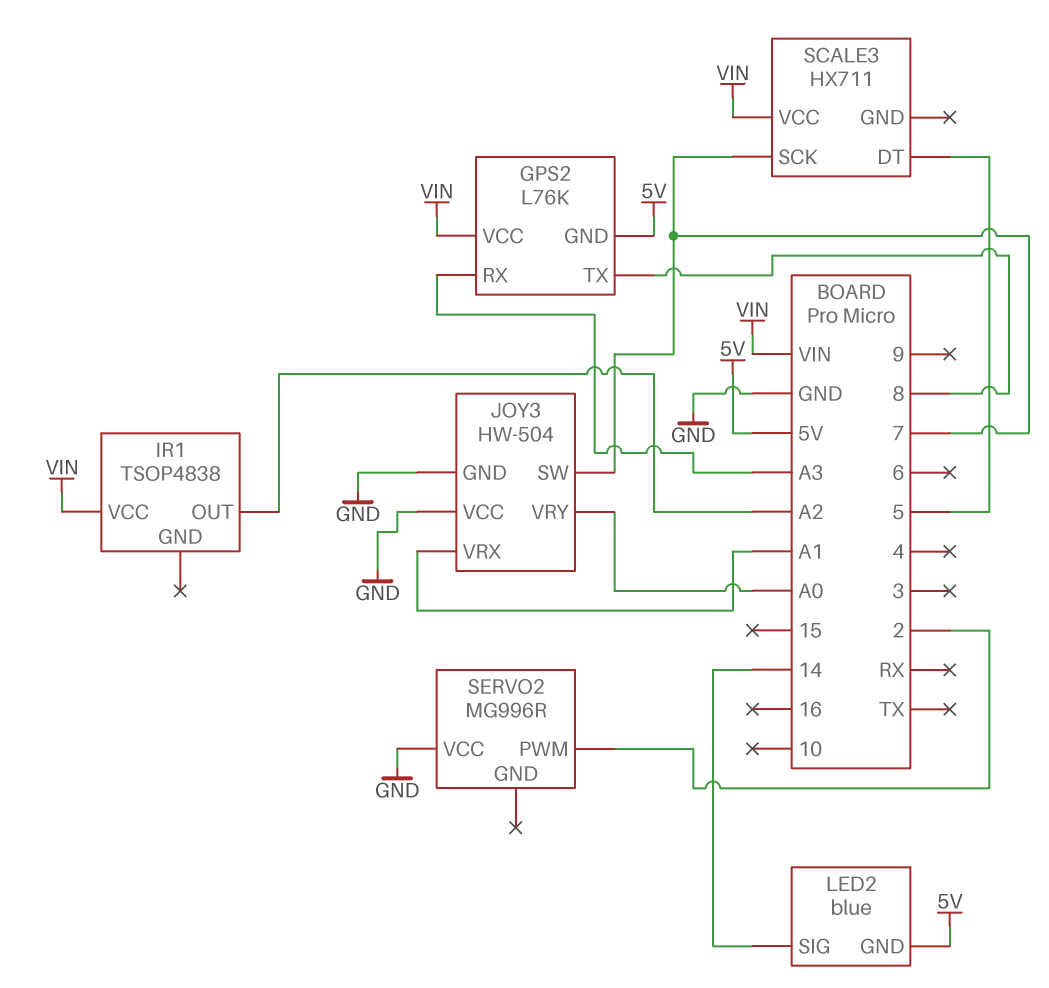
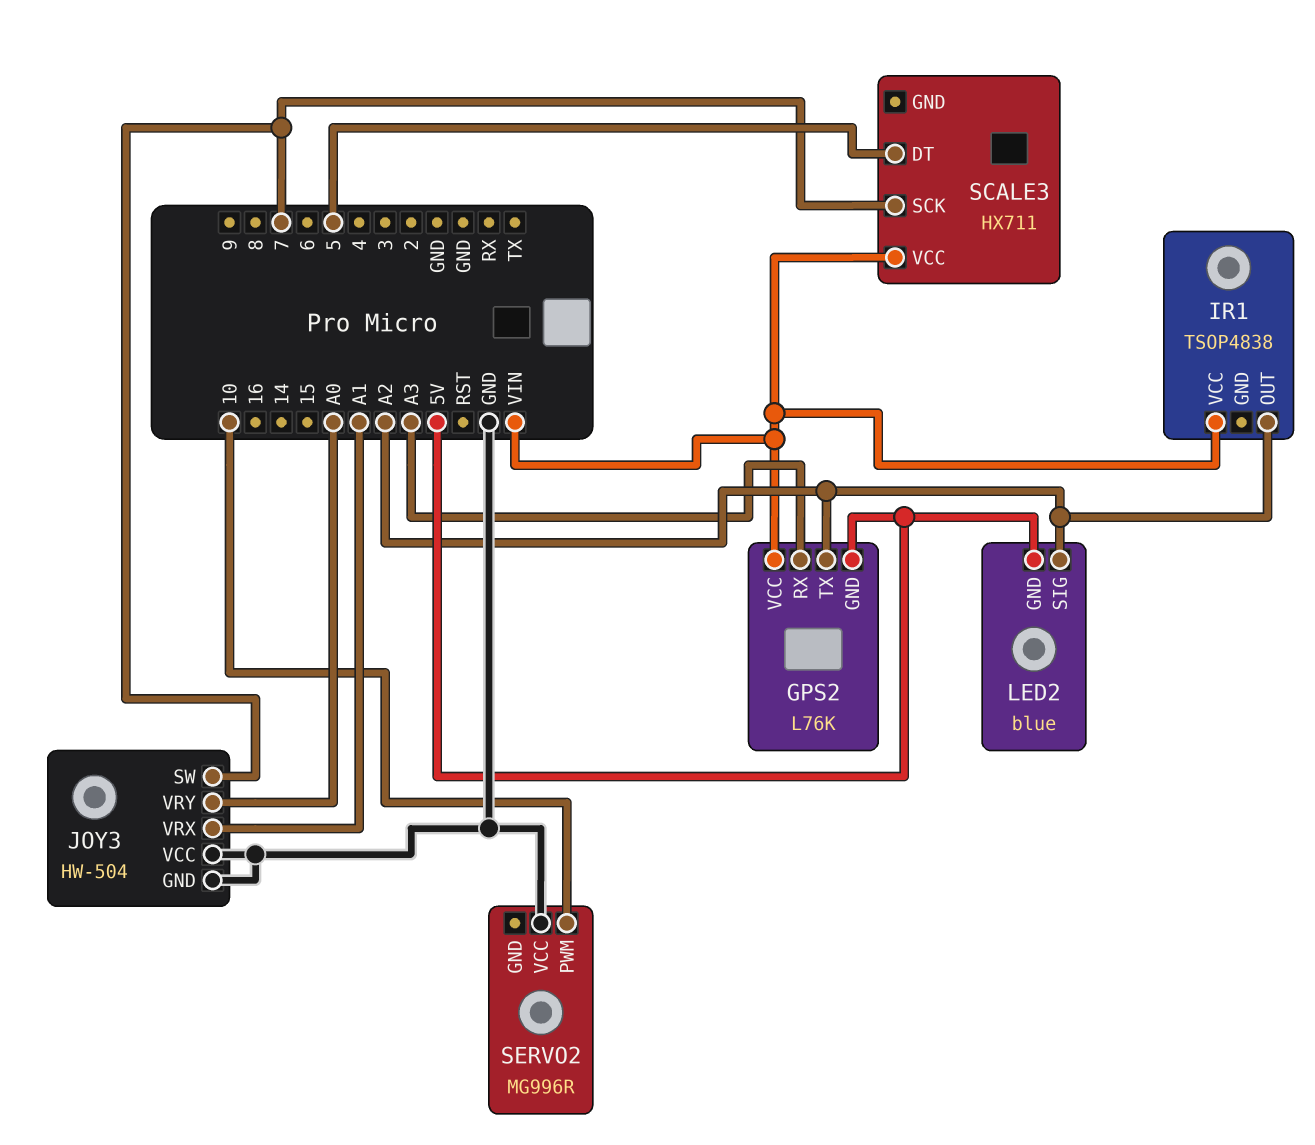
GPS2 pin TX: 8 -> A2
LED2 pin SIG: 14 -> A2
SERVO2 pin PWM: 2 -> 10

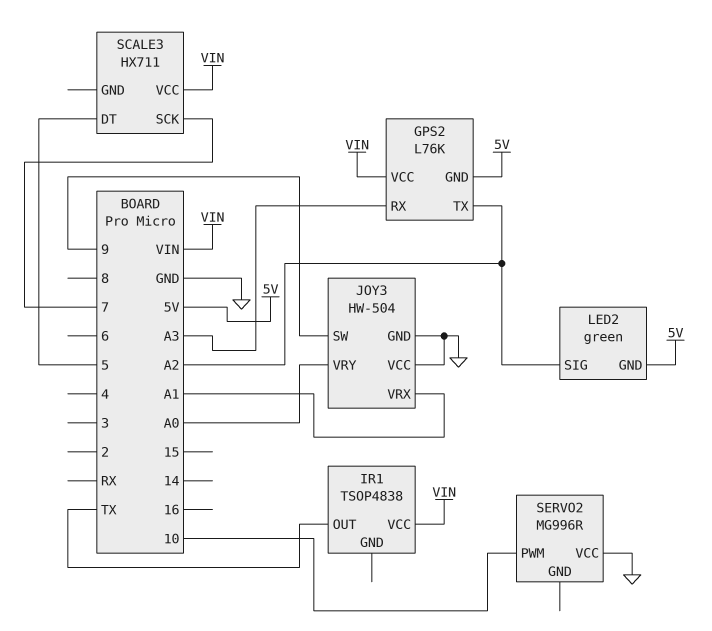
IR1 pin OUT: A2 -> TX
JOY3 pin SW: 7 -> 9
LED2: blue -> green

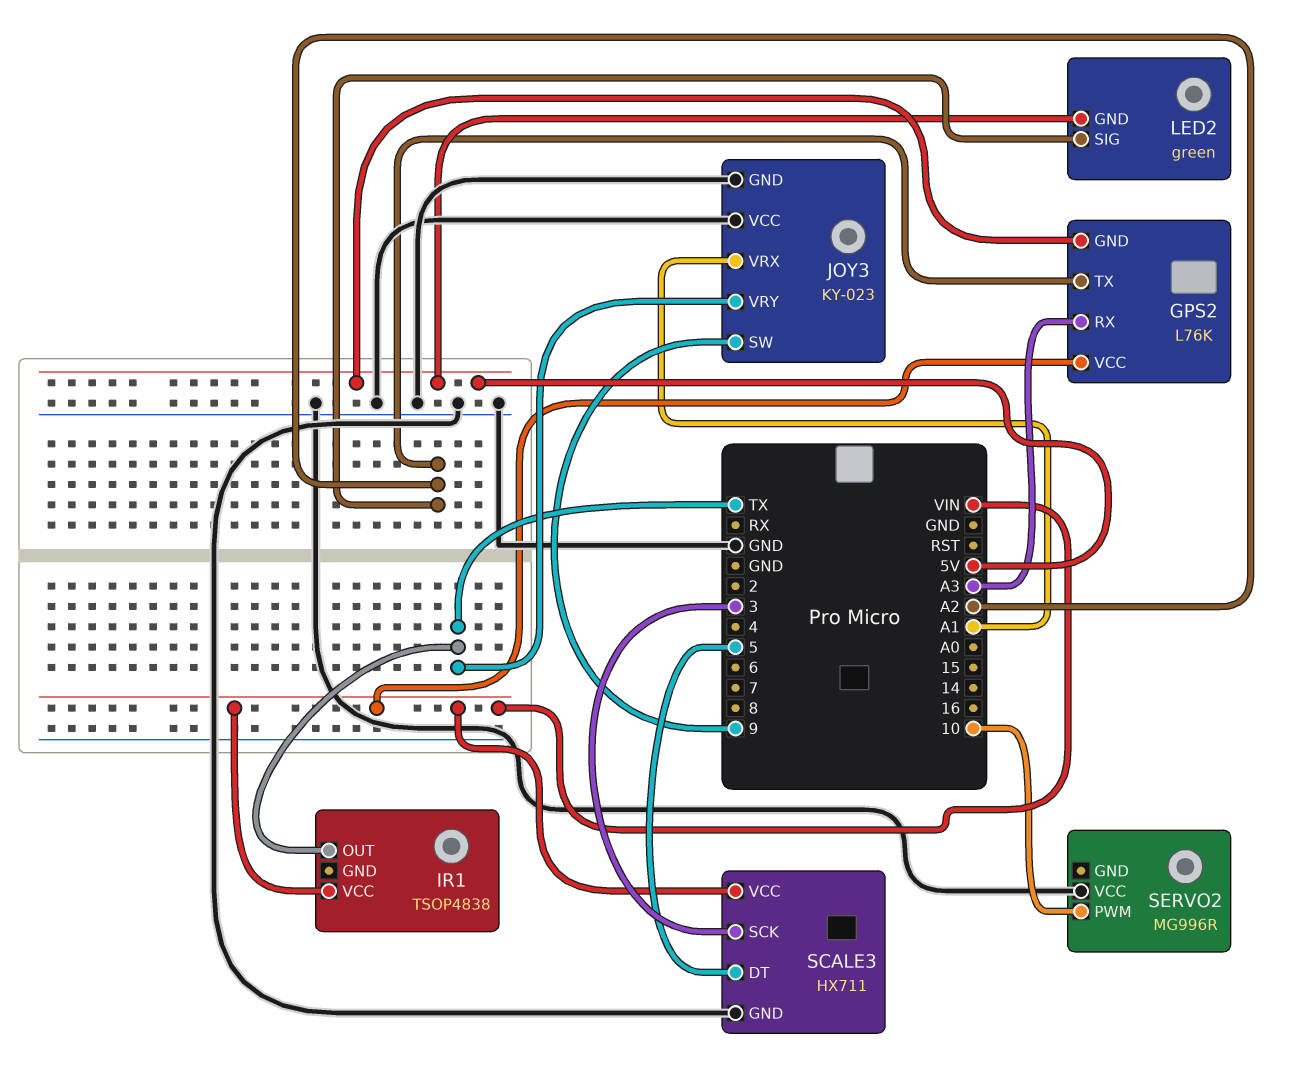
JOY3: HW-504 -> KY-023
JOY3 pin VRY: A0 -> TX
SCALE3 pin GND: none -> GND
SCALE3 pin SCK: 7 -> 3

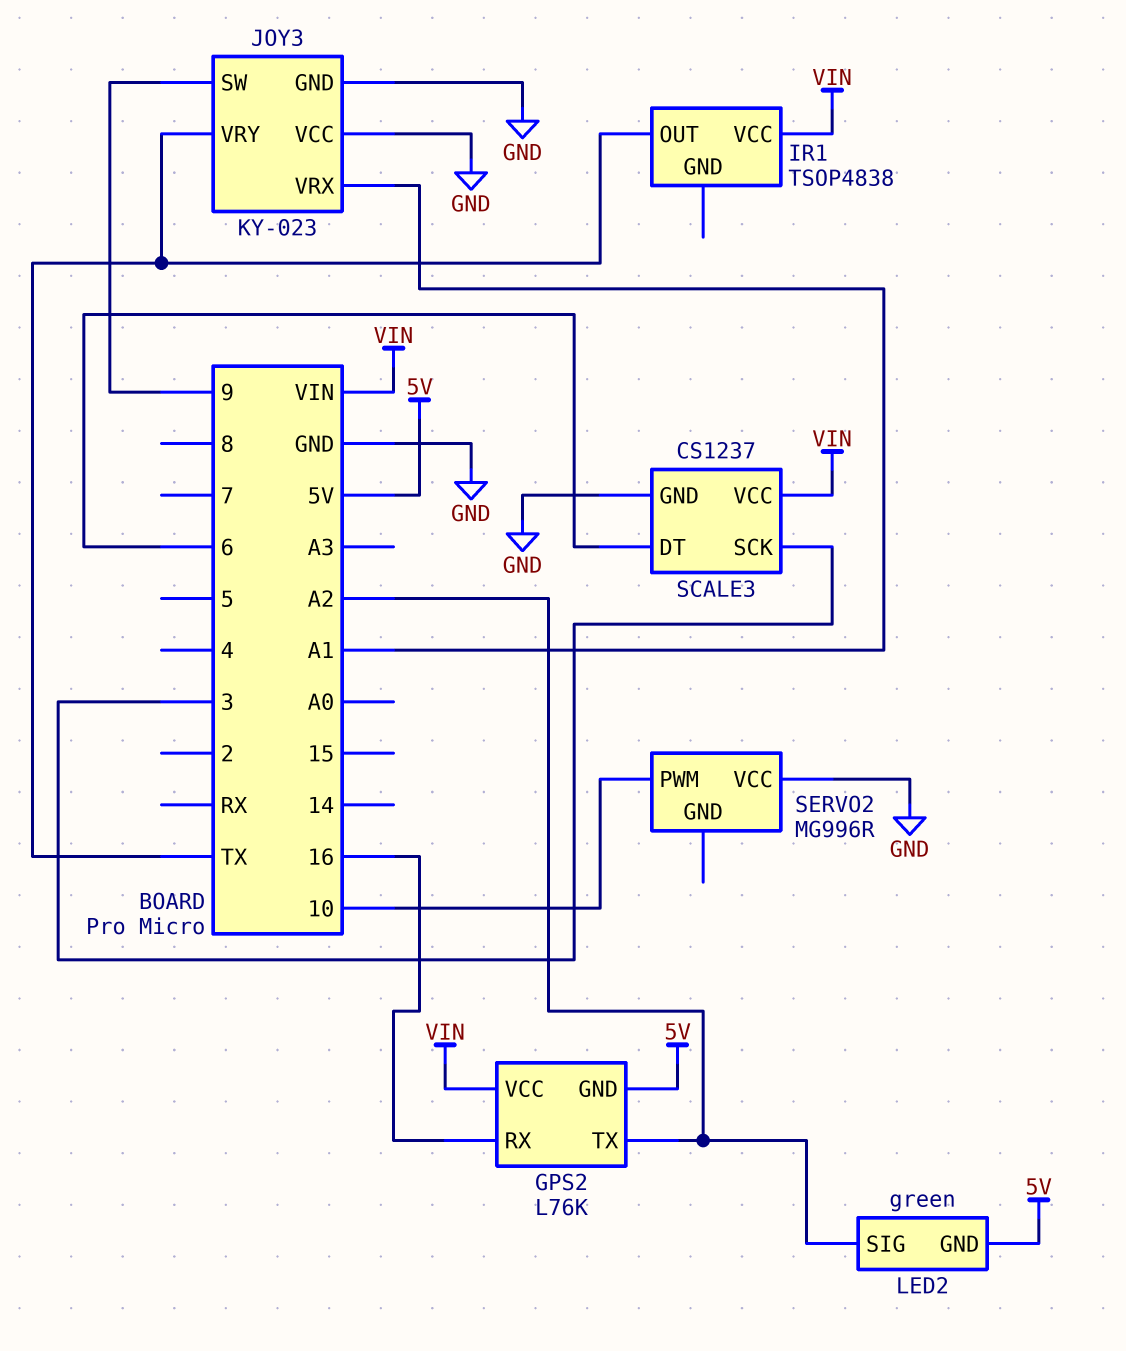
GPS2 pin RX: A3 -> 16
SCALE3: HX711 -> CS1237
SCALE3 pin DT: 5 -> 6

